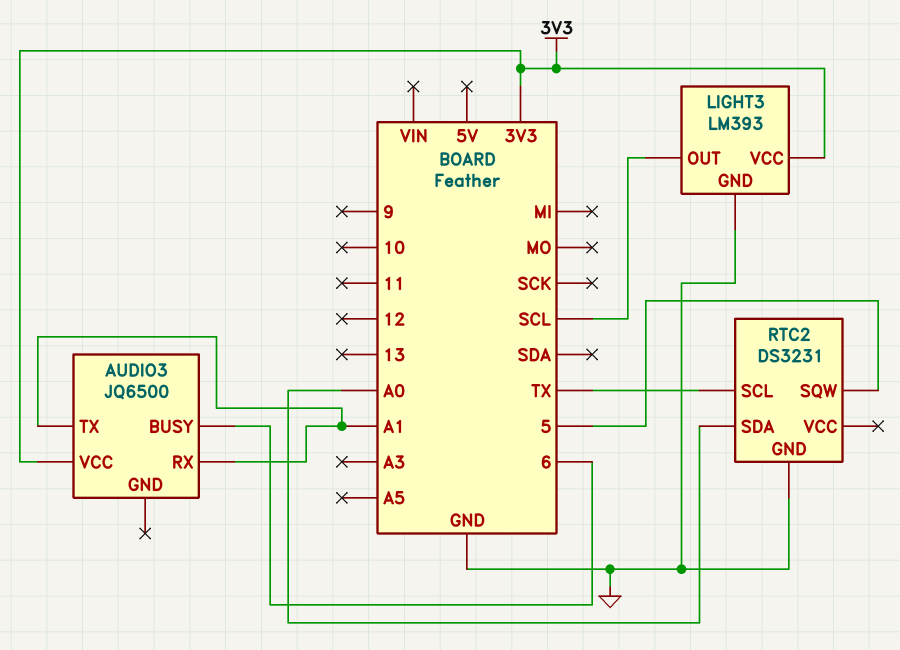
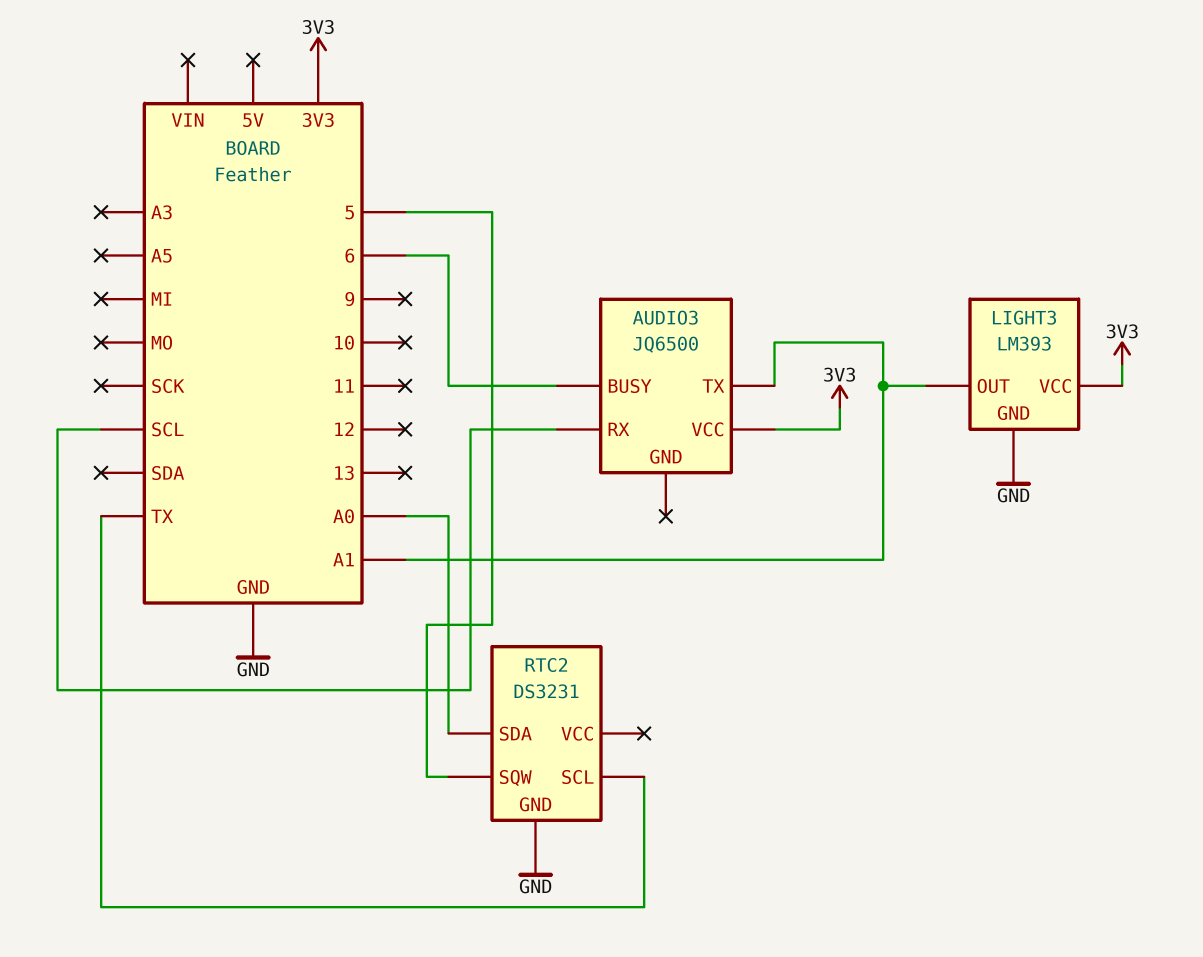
AUDIO3 pin RX: A1 -> SCL
LIGHT3 pin OUT: SCL -> A1

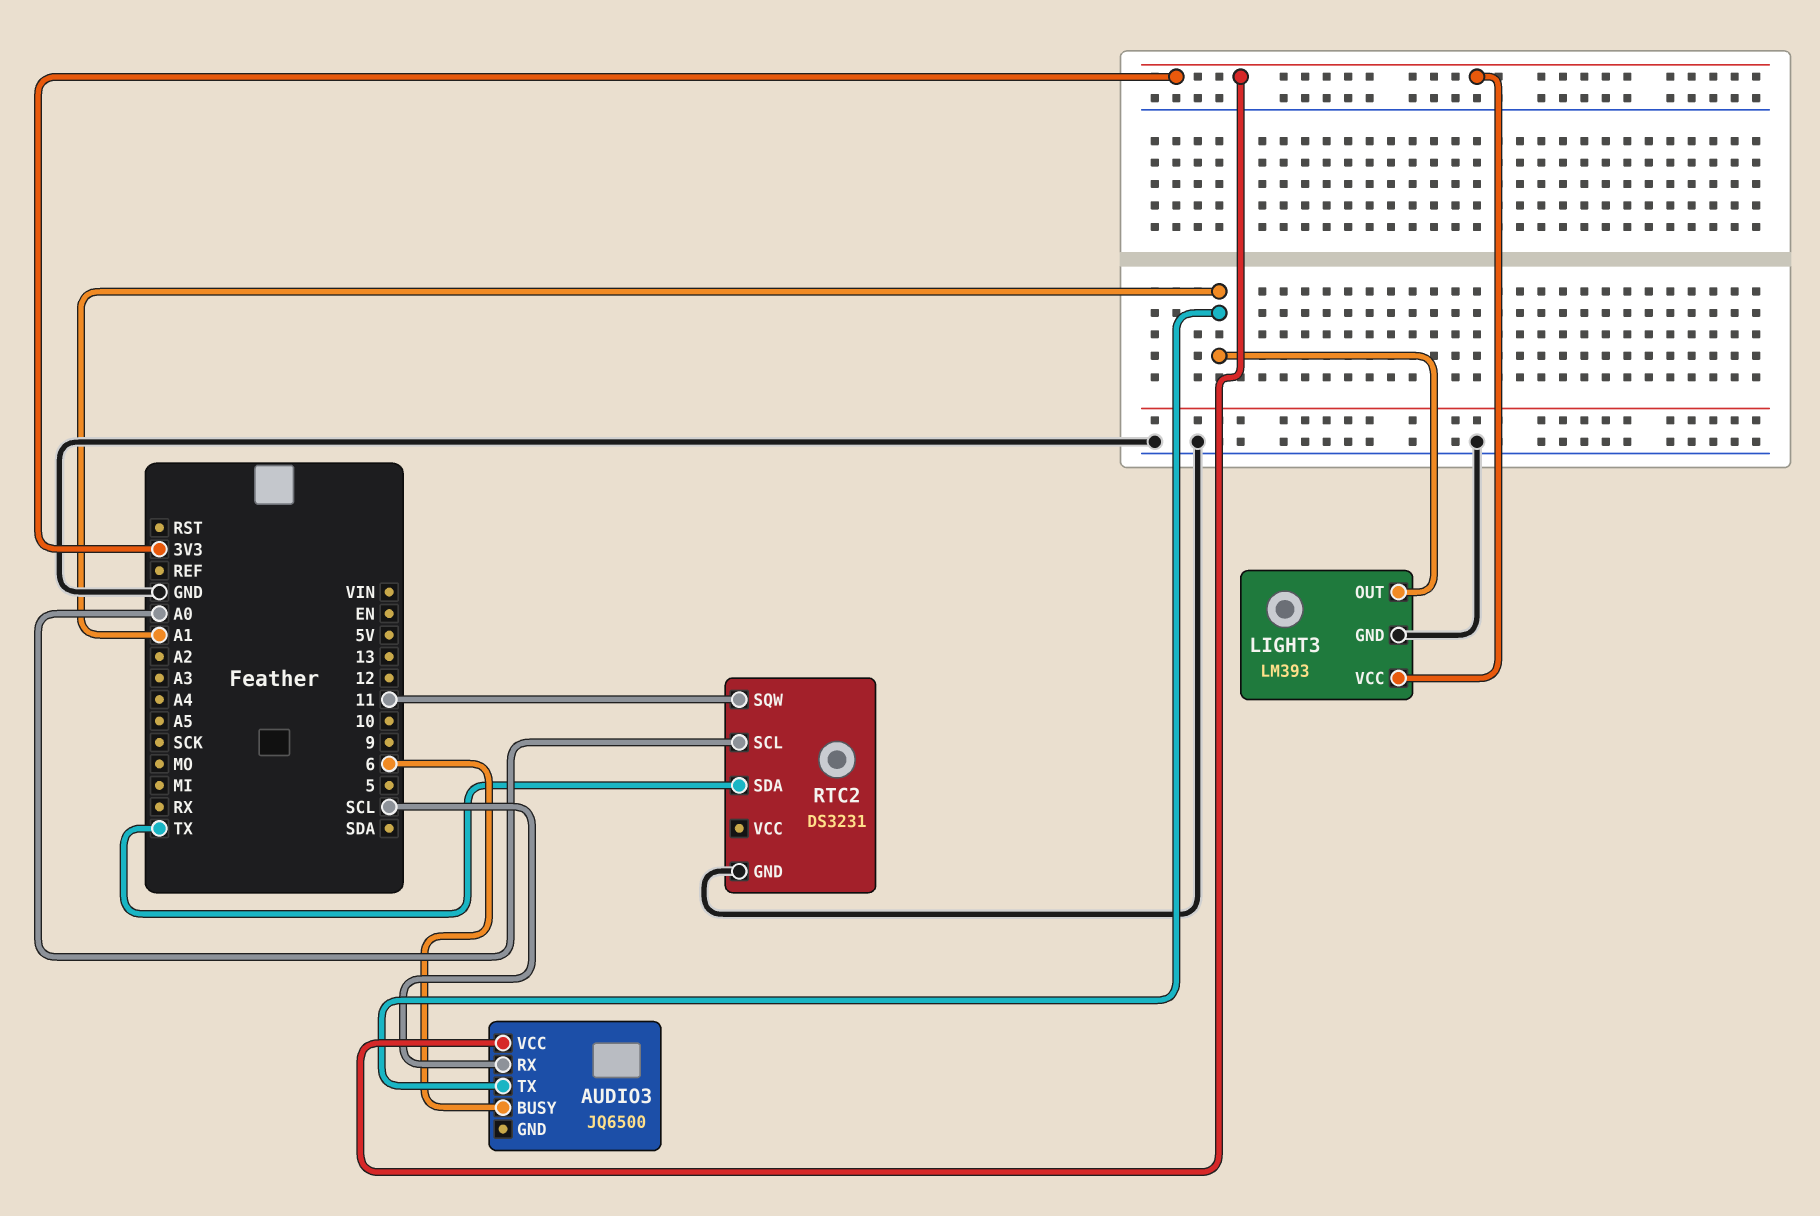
RTC2 pin SCL: TX -> A0
RTC2 pin SDA: A0 -> TX
RTC2 pin SQW: 5 -> 11

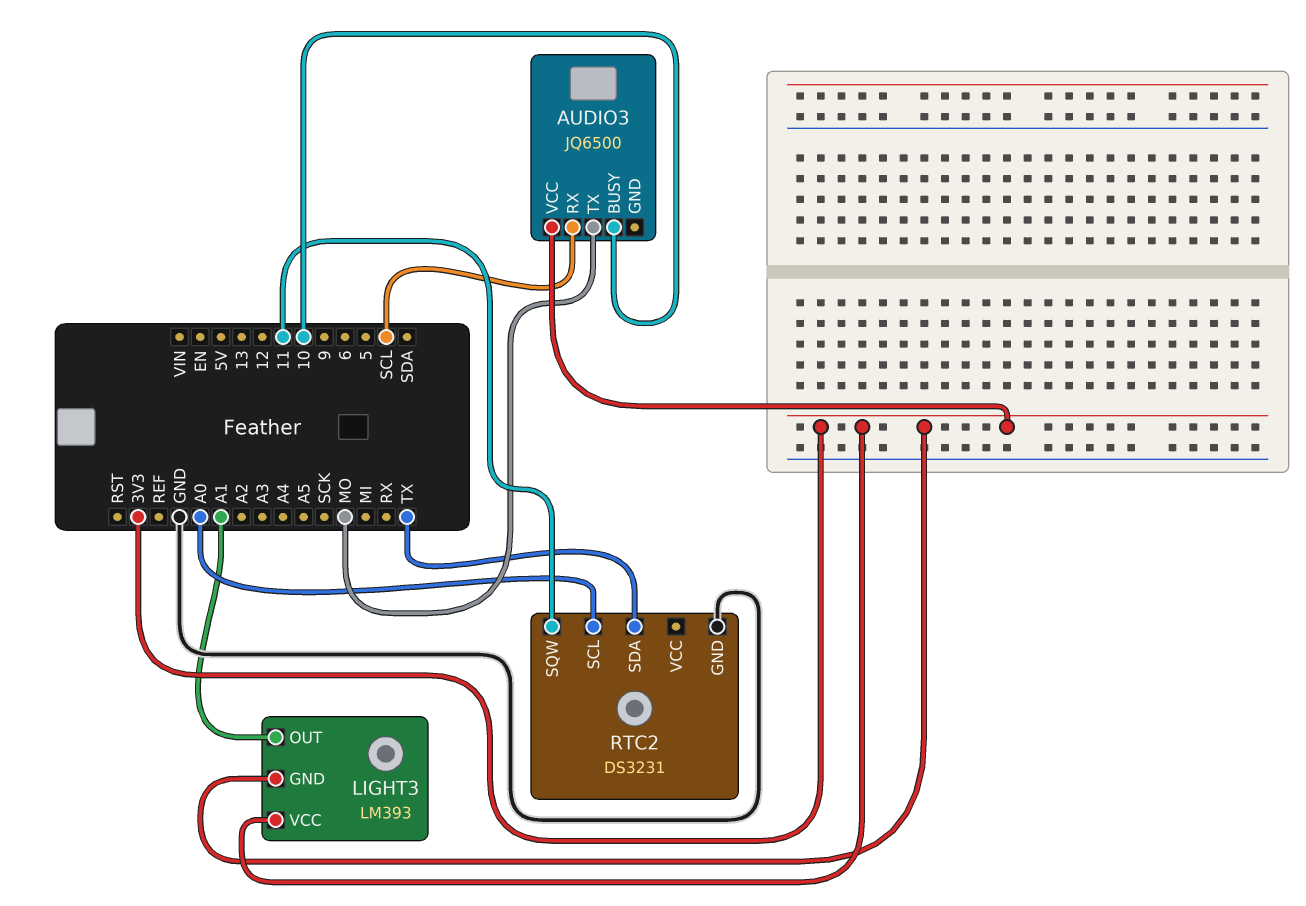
AUDIO3 pin BUSY: 6 -> 10
AUDIO3 pin TX: A1 -> MO
LIGHT3 pin GND: GND -> 3V3

